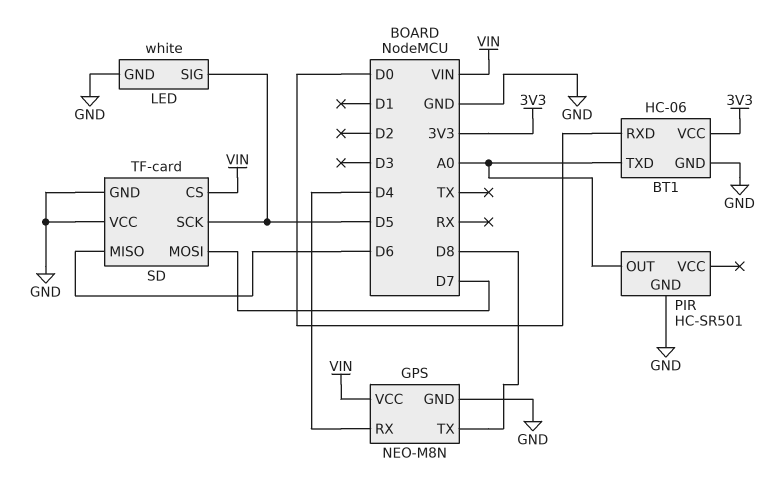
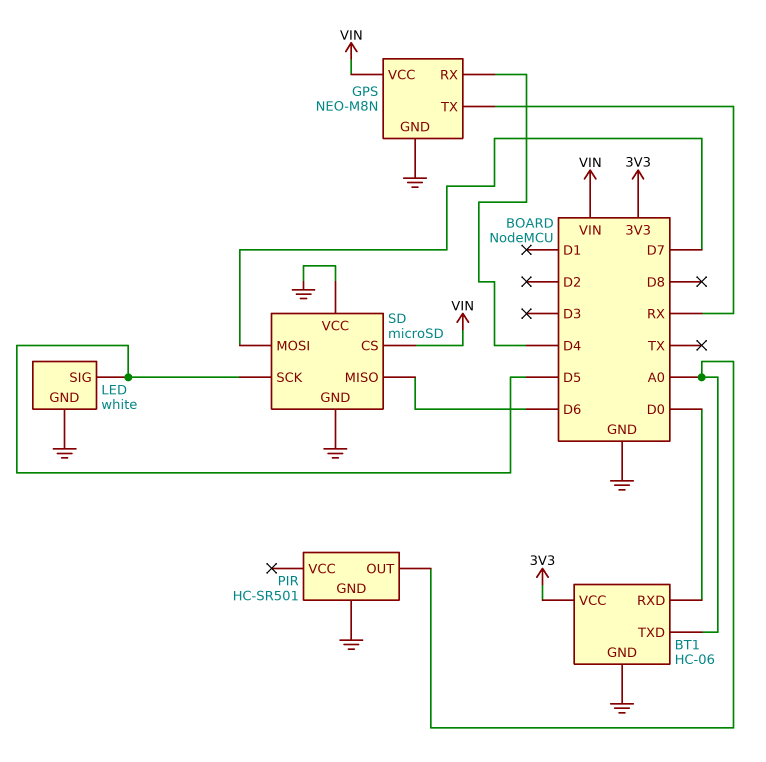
GPS pin TX: D8 -> RX
SD: TF-card -> microSD

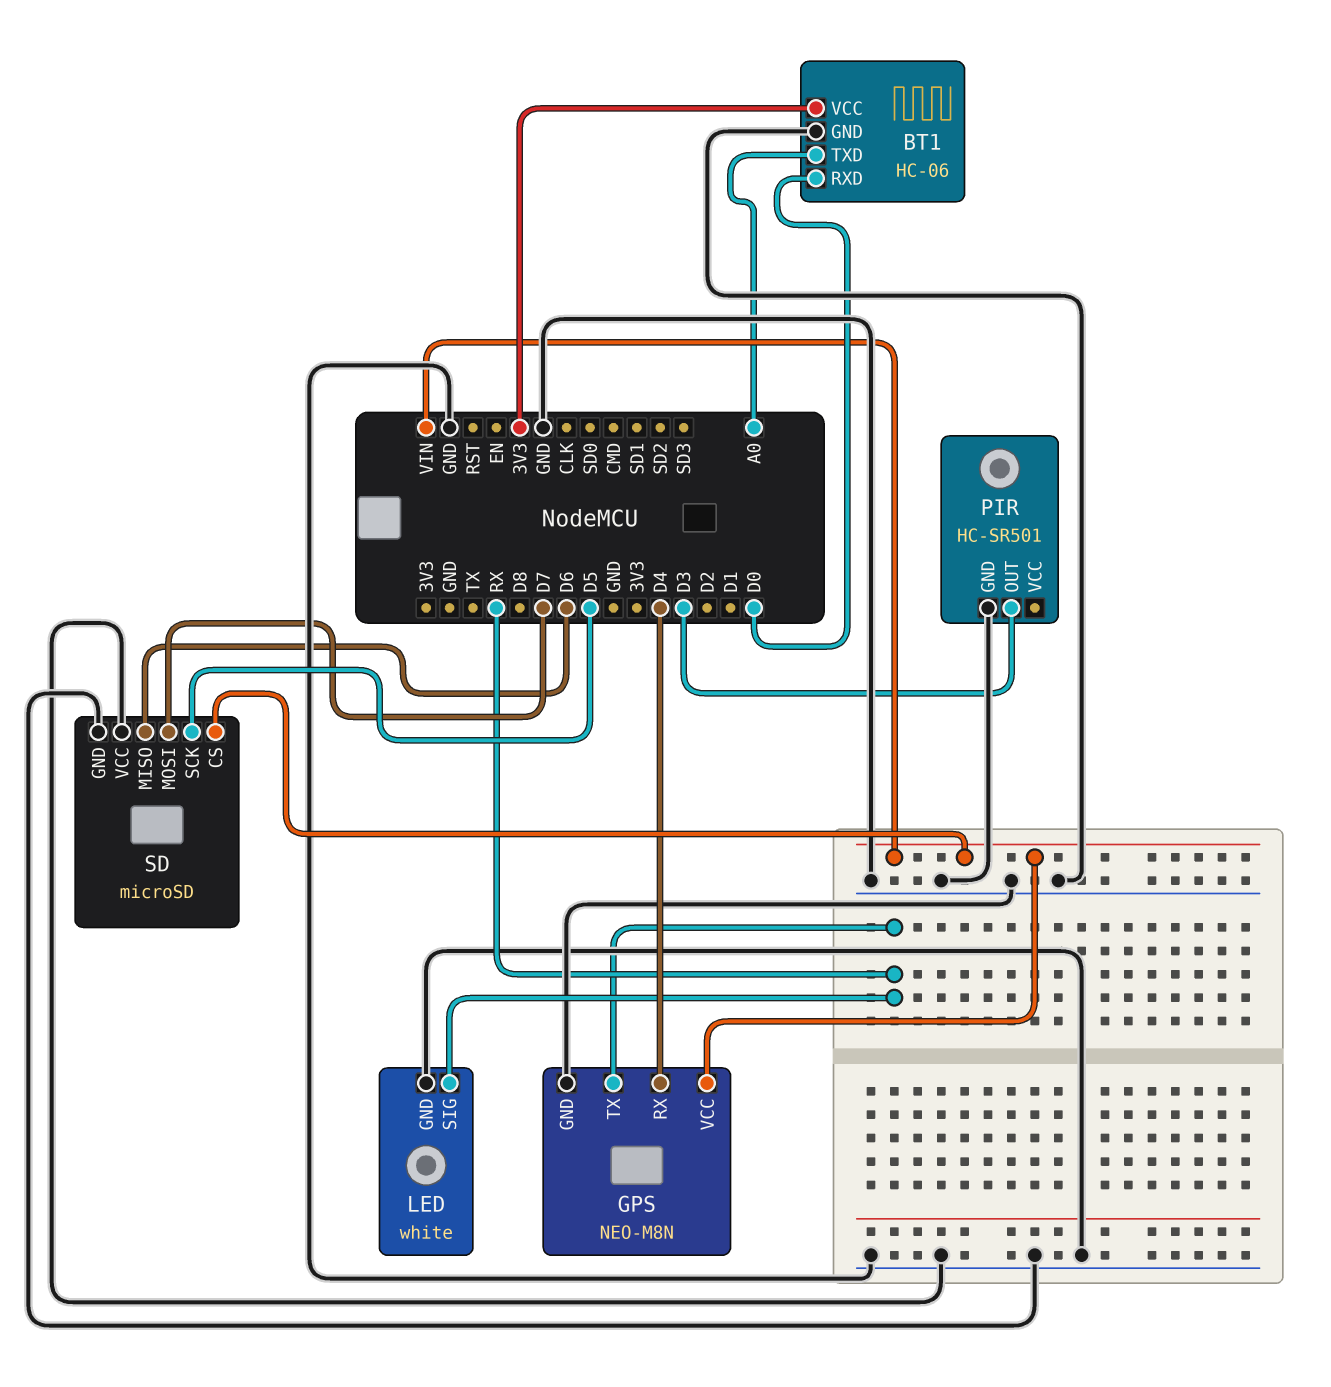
LED pin SIG: D5 -> RX
PIR pin OUT: A0 -> D3

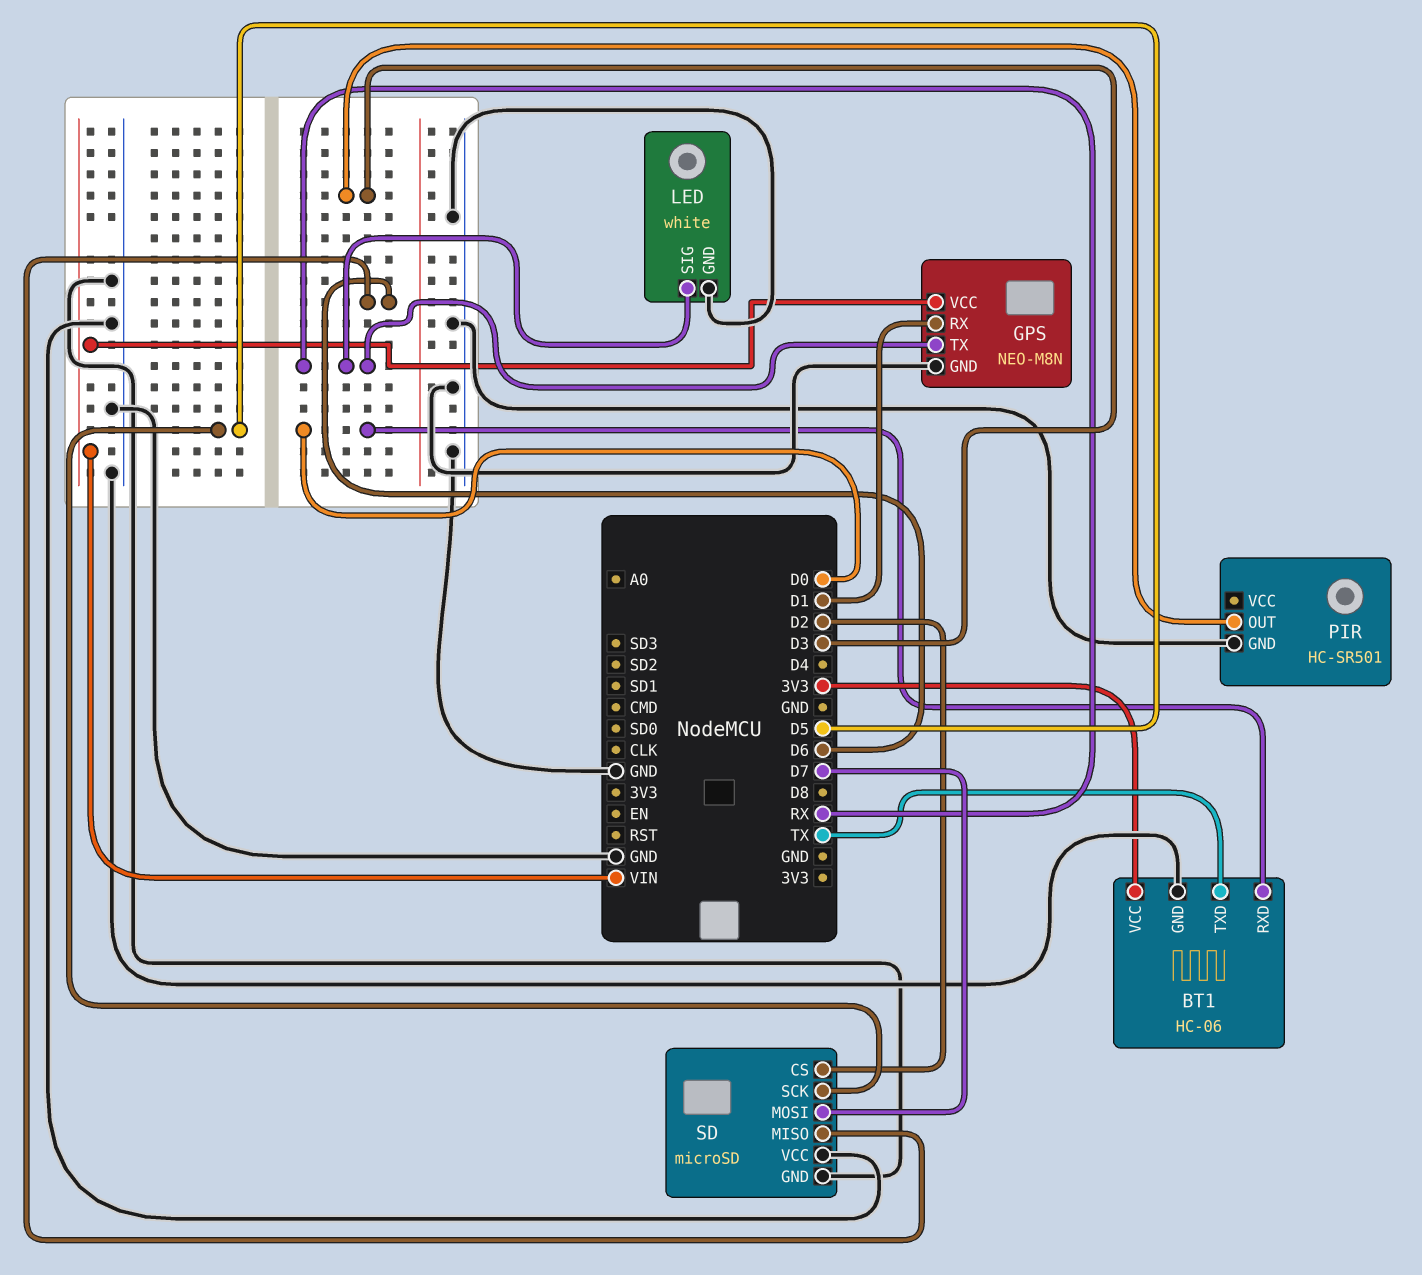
BT1 pin TXD: A0 -> TX
GPS pin RX: D4 -> D1
SD pin CS: VIN -> D2

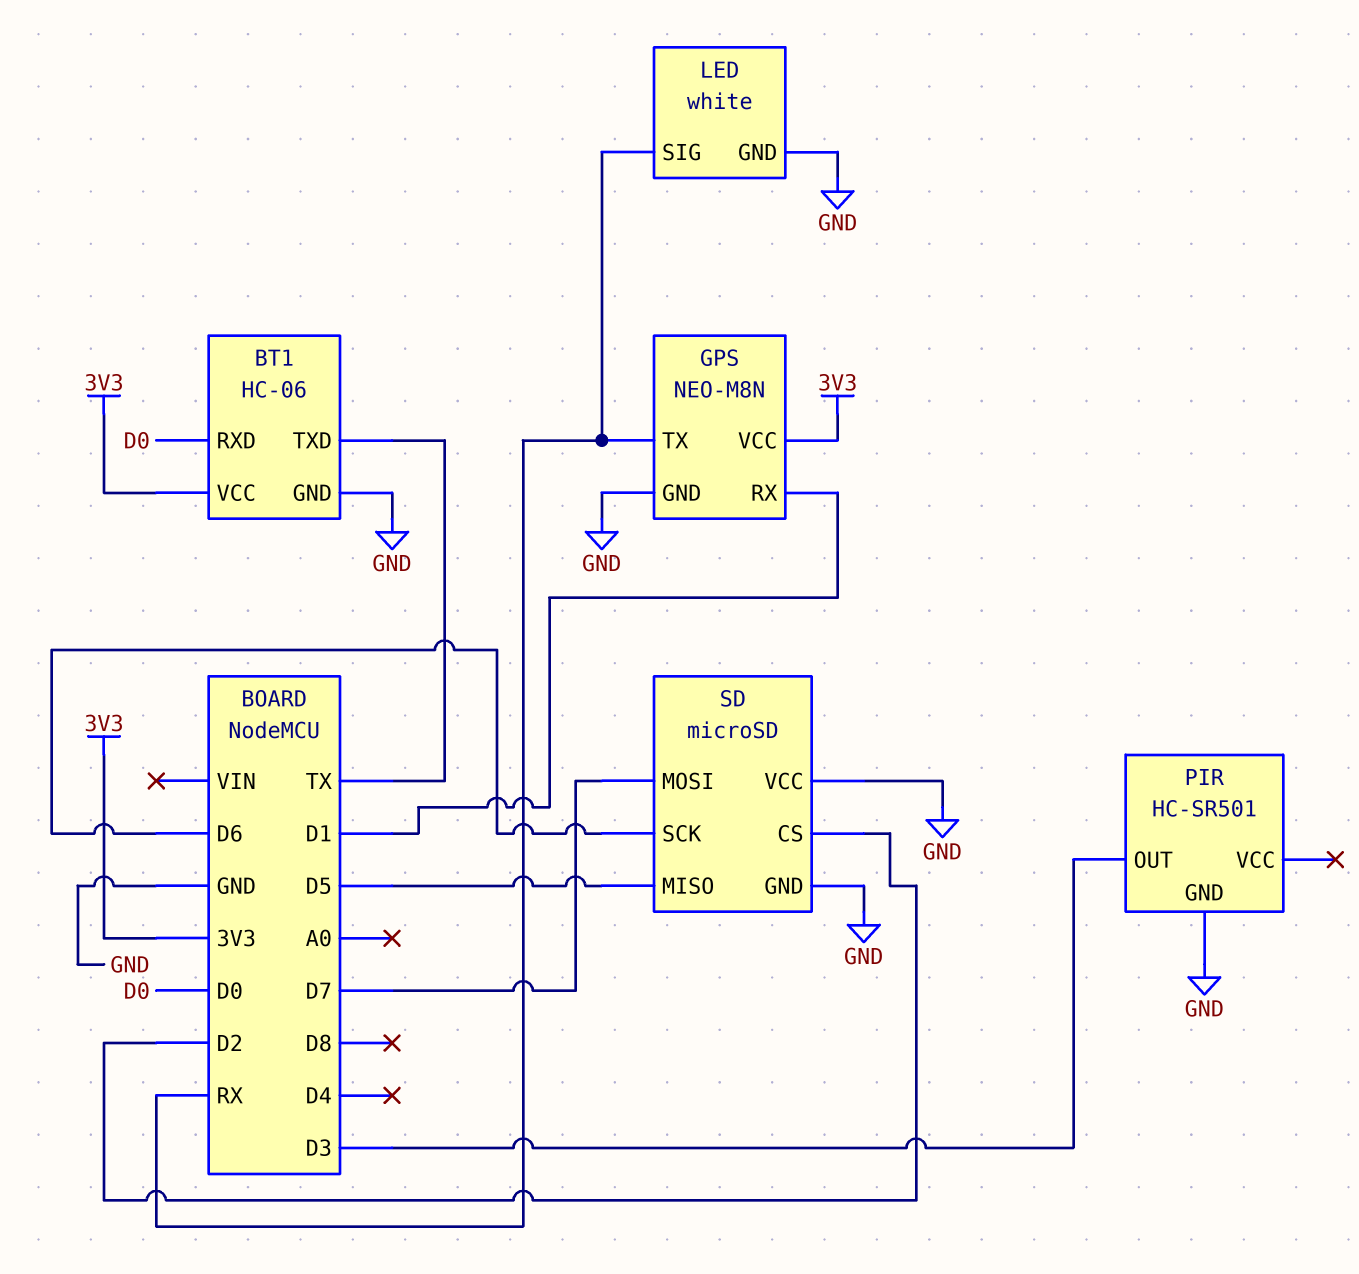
GPS pin VCC: VIN -> 3V3
SD pin MISO: D6 -> D5
SD pin SCK: D5 -> D6

